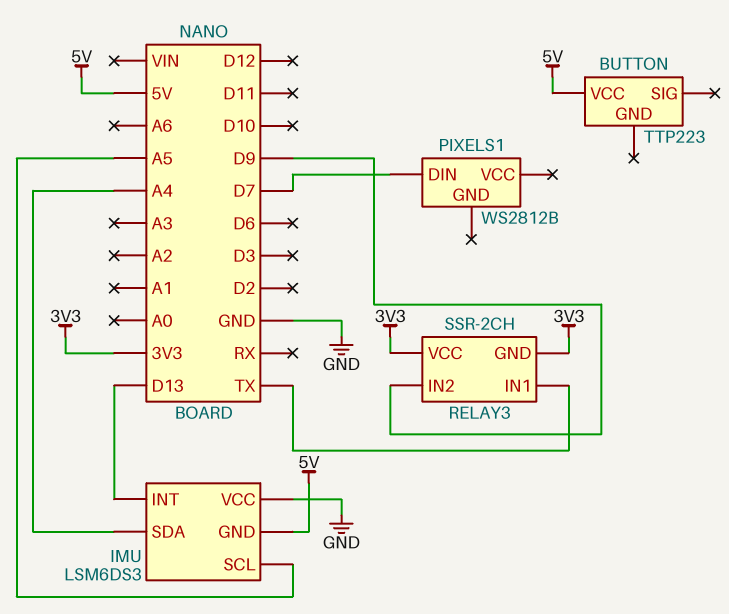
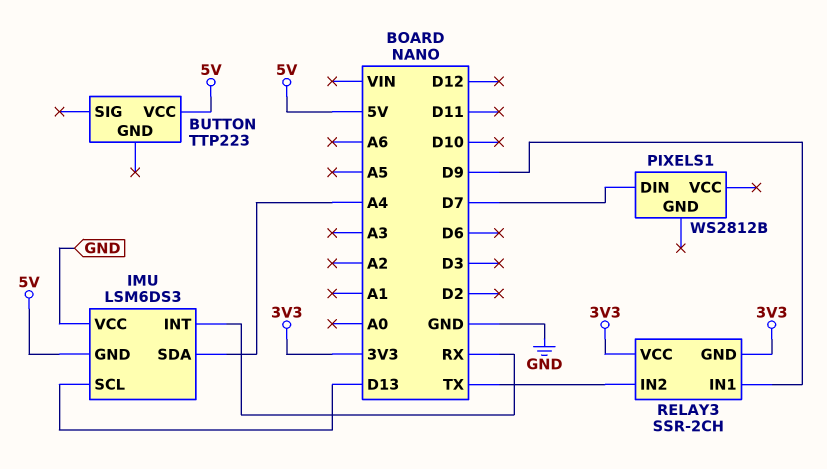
IMU pin INT: D13 -> RX
IMU pin SCL: A5 -> D13
RELAY3 pin IN1: TX -> D9
RELAY3 pin IN2: D9 -> TX

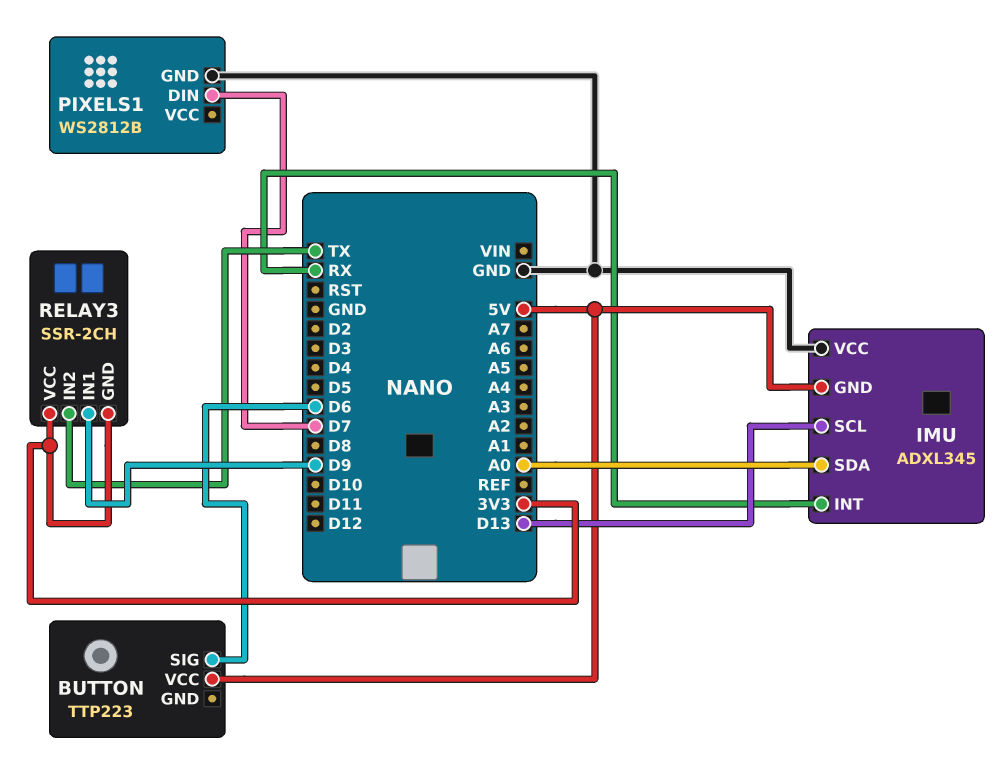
BUTTON pin SIG: none -> D6
IMU: LSM6DS3 -> ADXL345
IMU pin SDA: A4 -> A0
PIXELS1 pin GND: none -> GND

